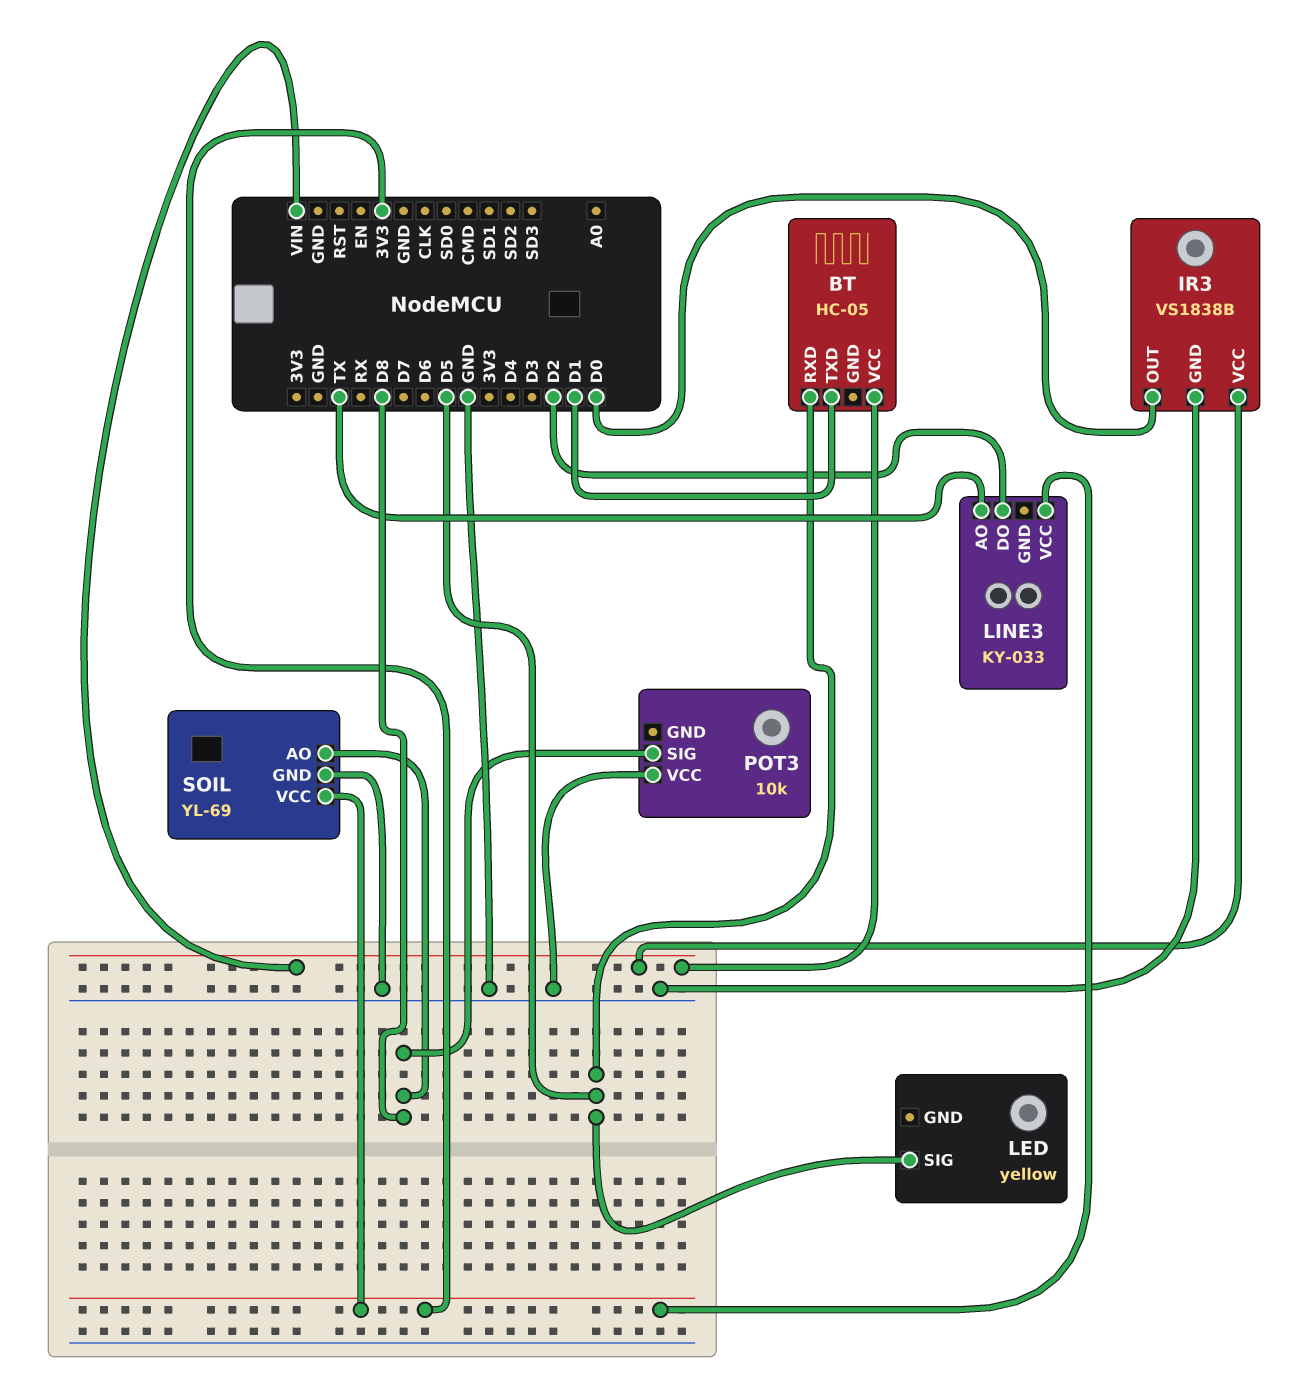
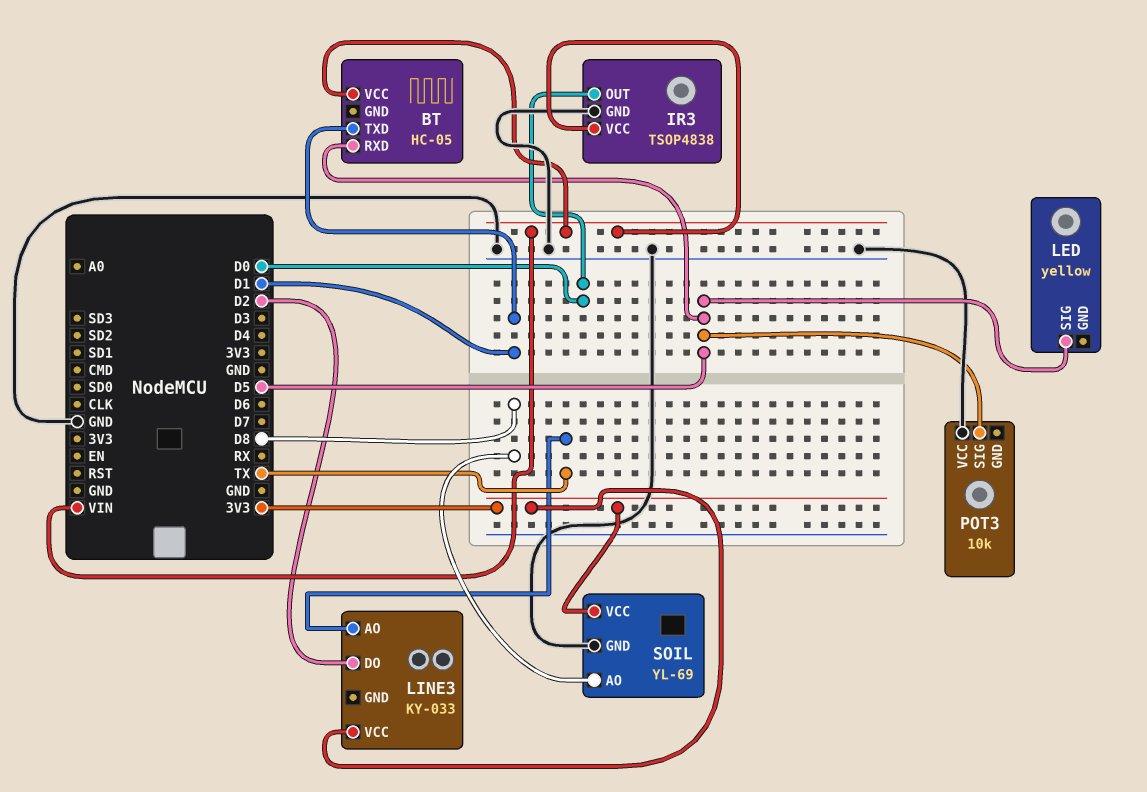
IR3: VS1838B -> TSOP4838
POT3 pin SIG: D8 -> D5

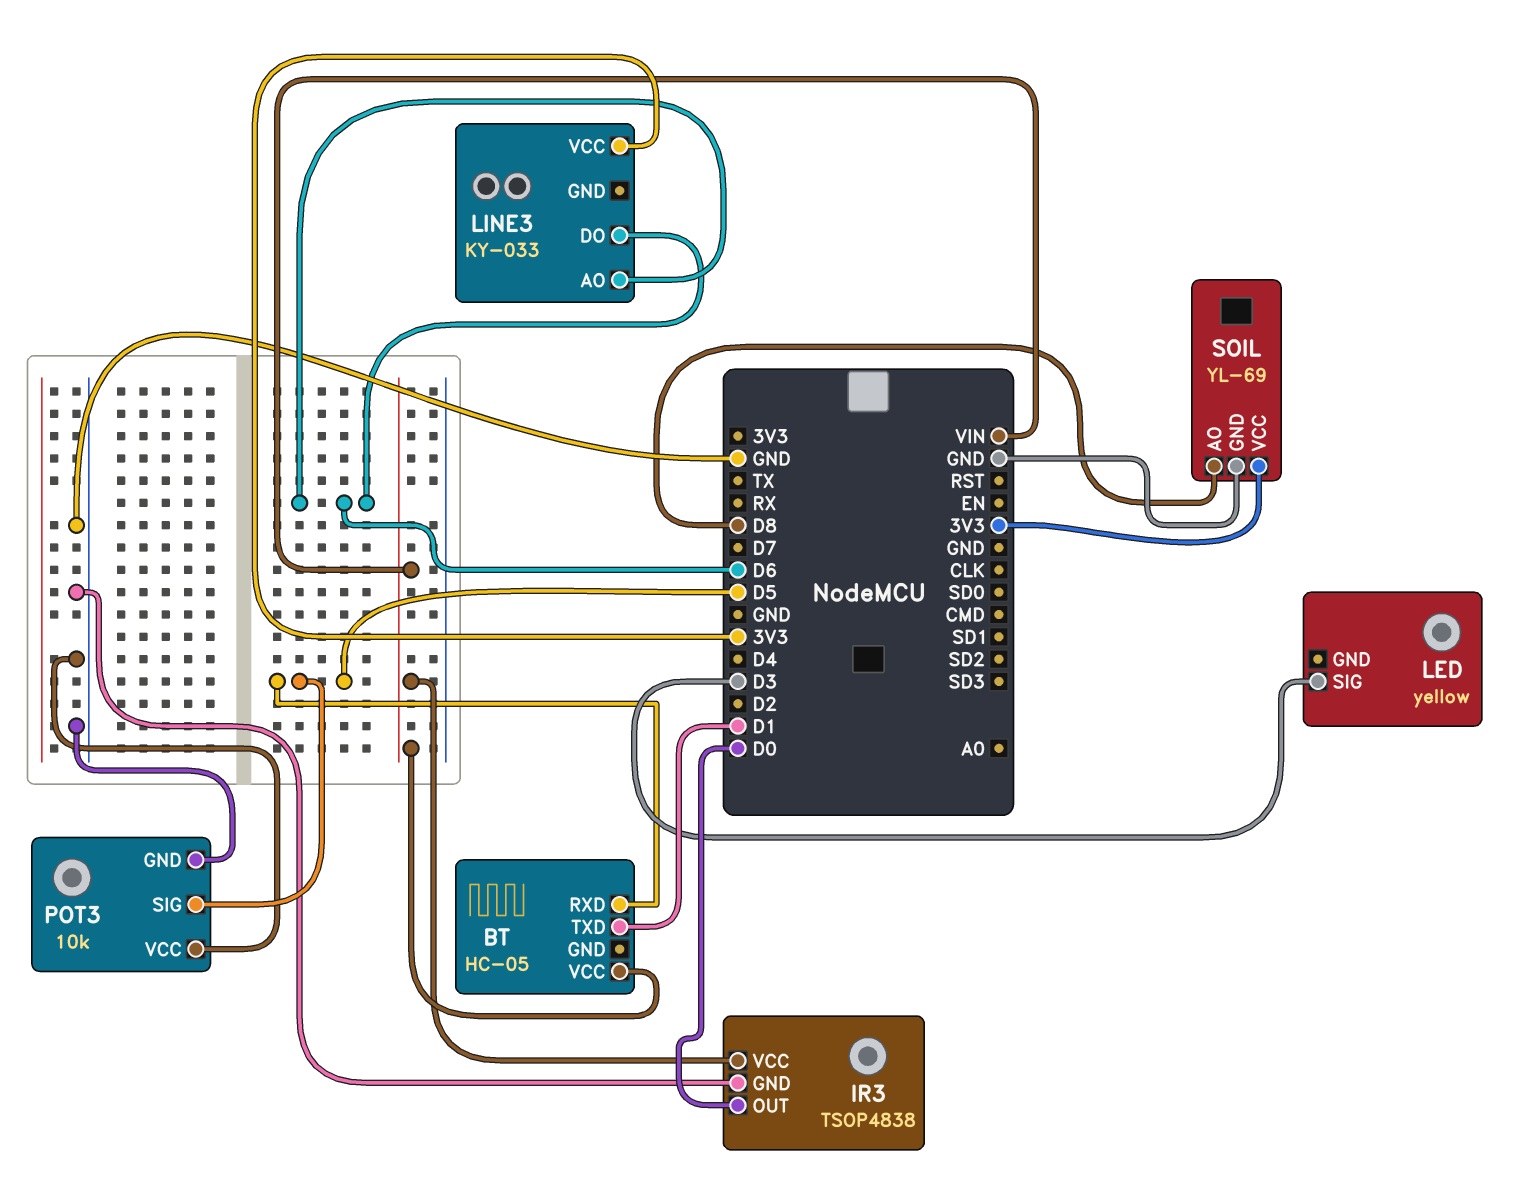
LED pin SIG: D5 -> D3
LINE3 pin AO: TX -> D6
LINE3 pin DO: D2 -> D6
POT3 pin GND: none -> GND

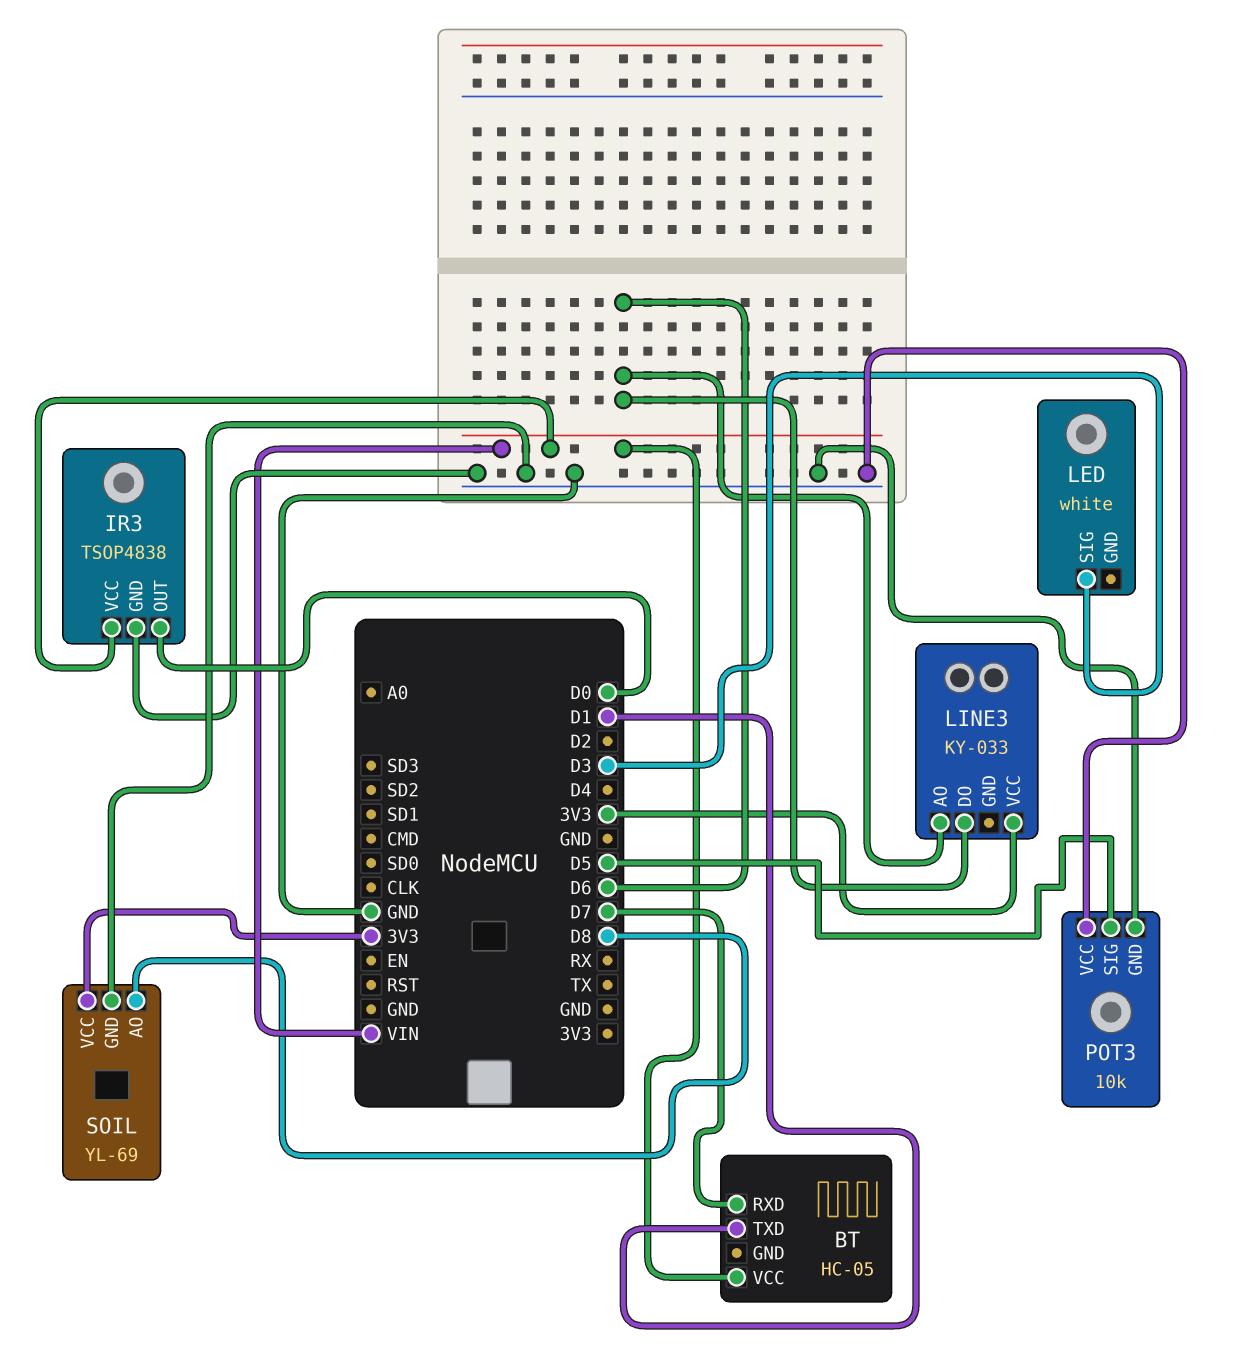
BT pin RXD: D5 -> D7
LED: yellow -> white

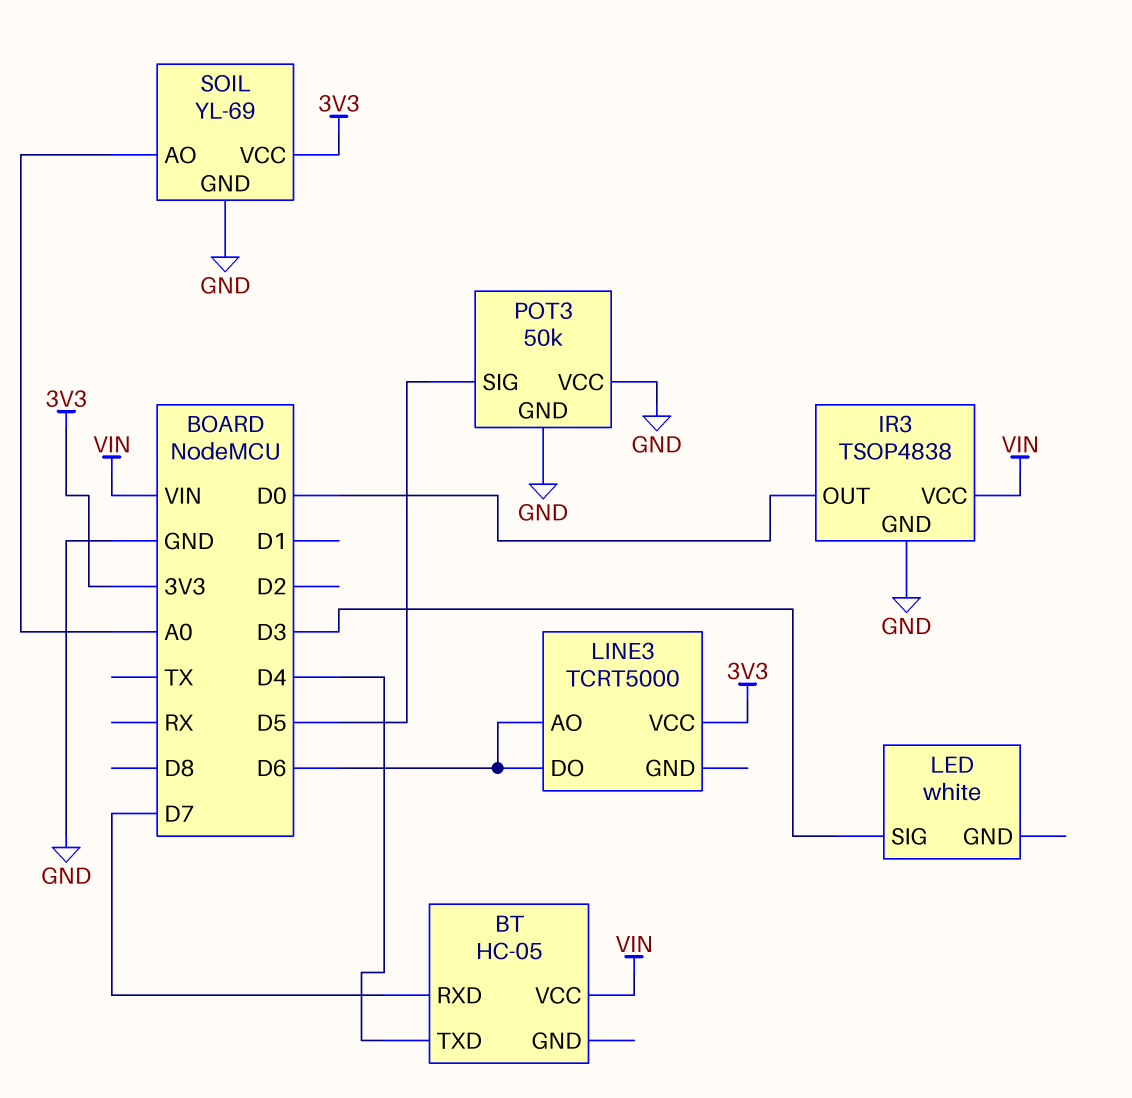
BT pin TXD: D1 -> D4
LINE3: KY-033 -> TCRT5000
POT3: 10k -> 50k
SOIL pin AO: D8 -> A0

